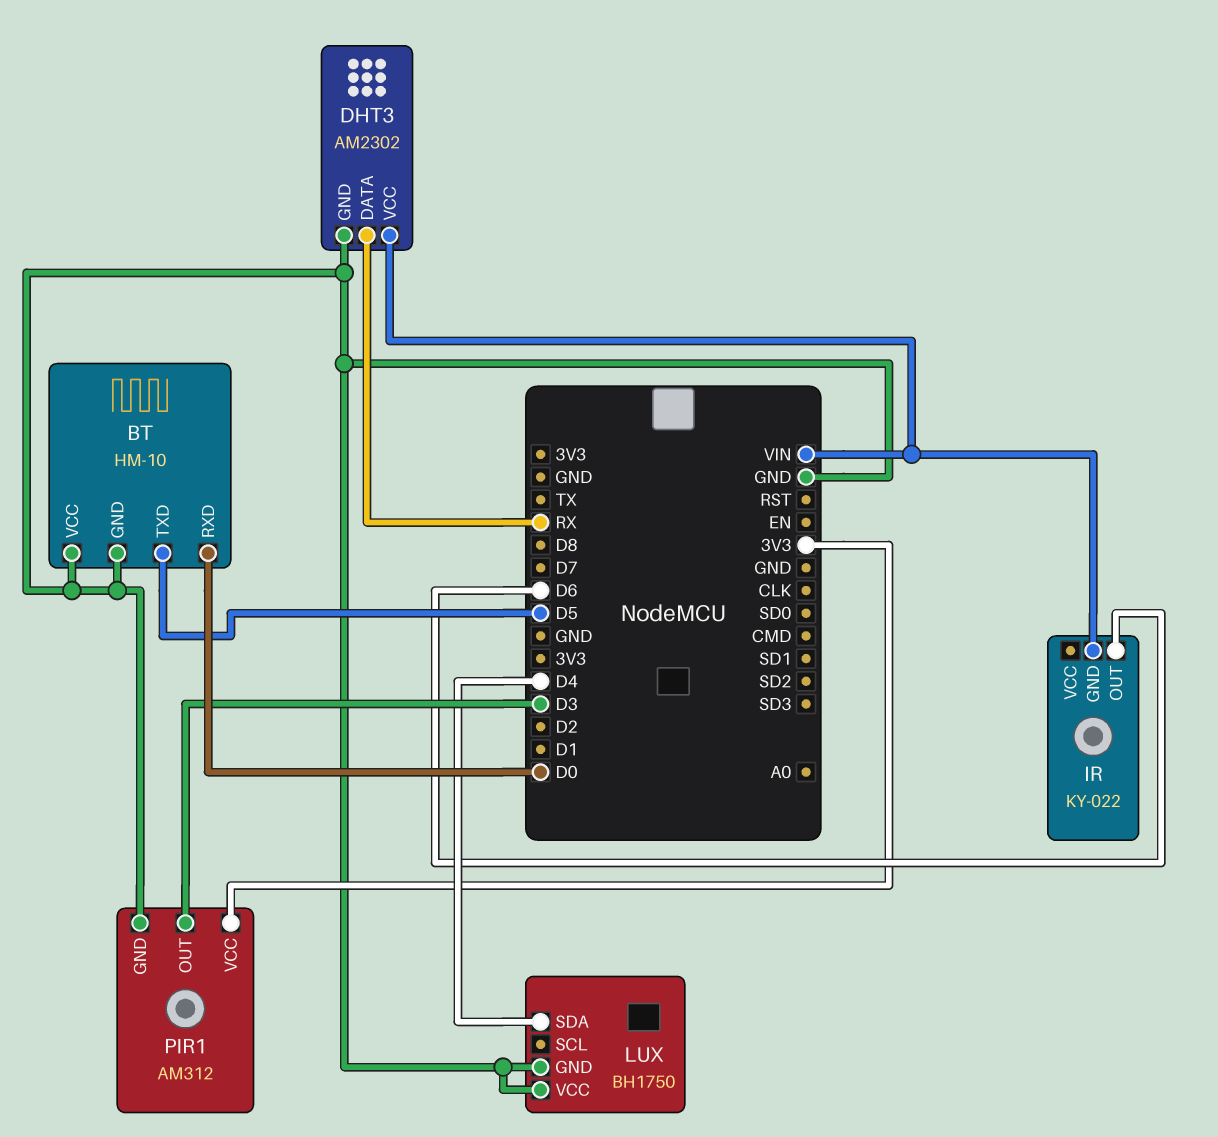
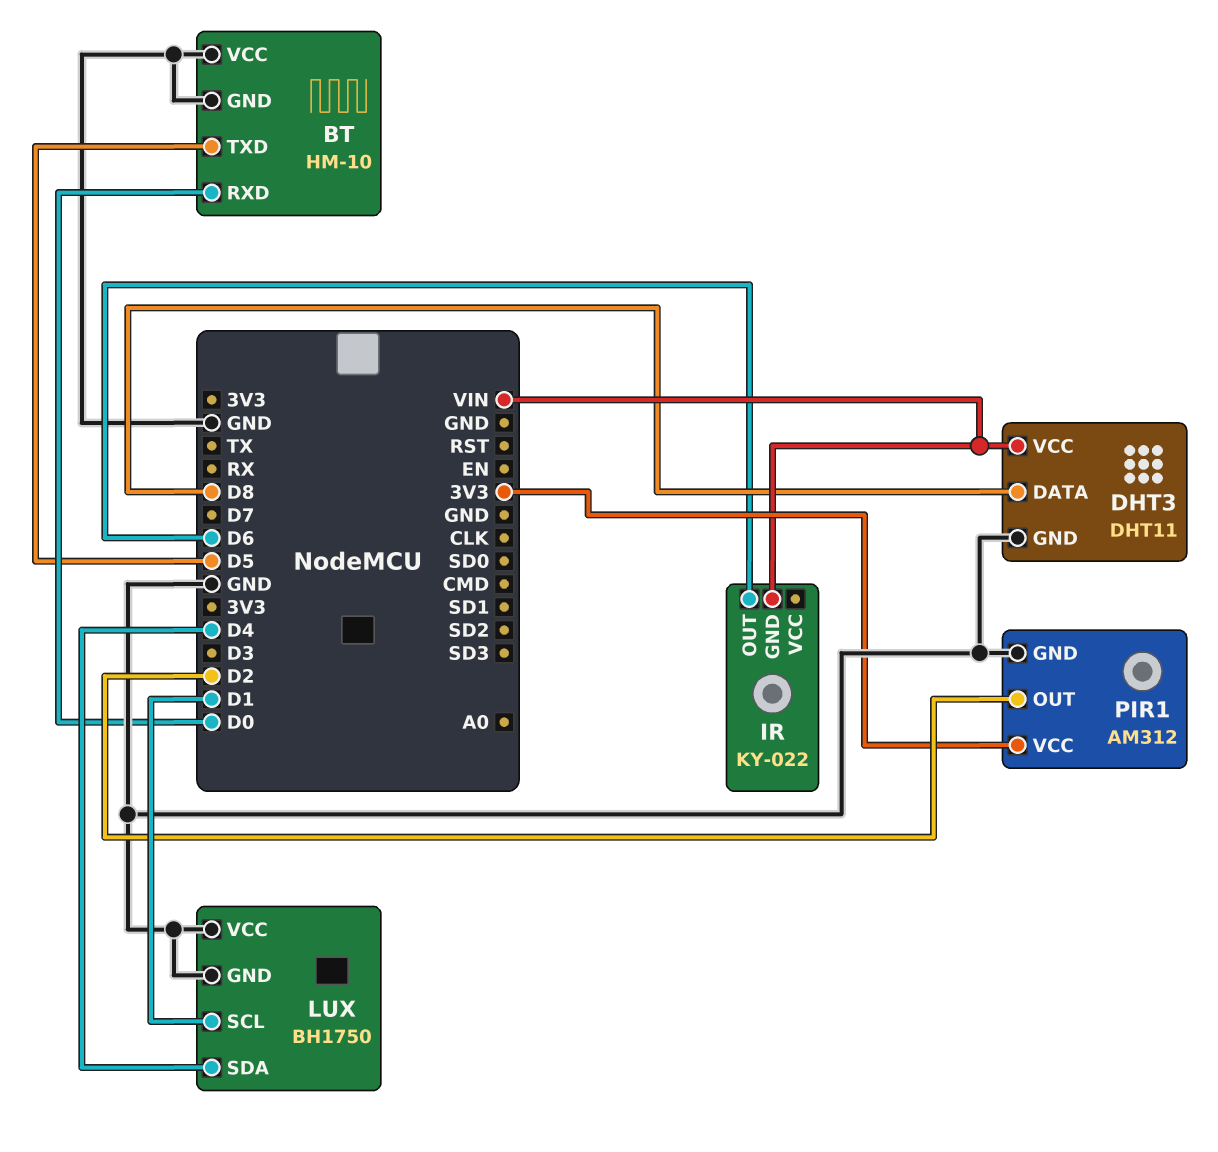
DHT3: AM2302 -> DHT11
DHT3 pin DATA: RX -> D8
LUX pin SCL: none -> D1
PIR1 pin OUT: D3 -> D2

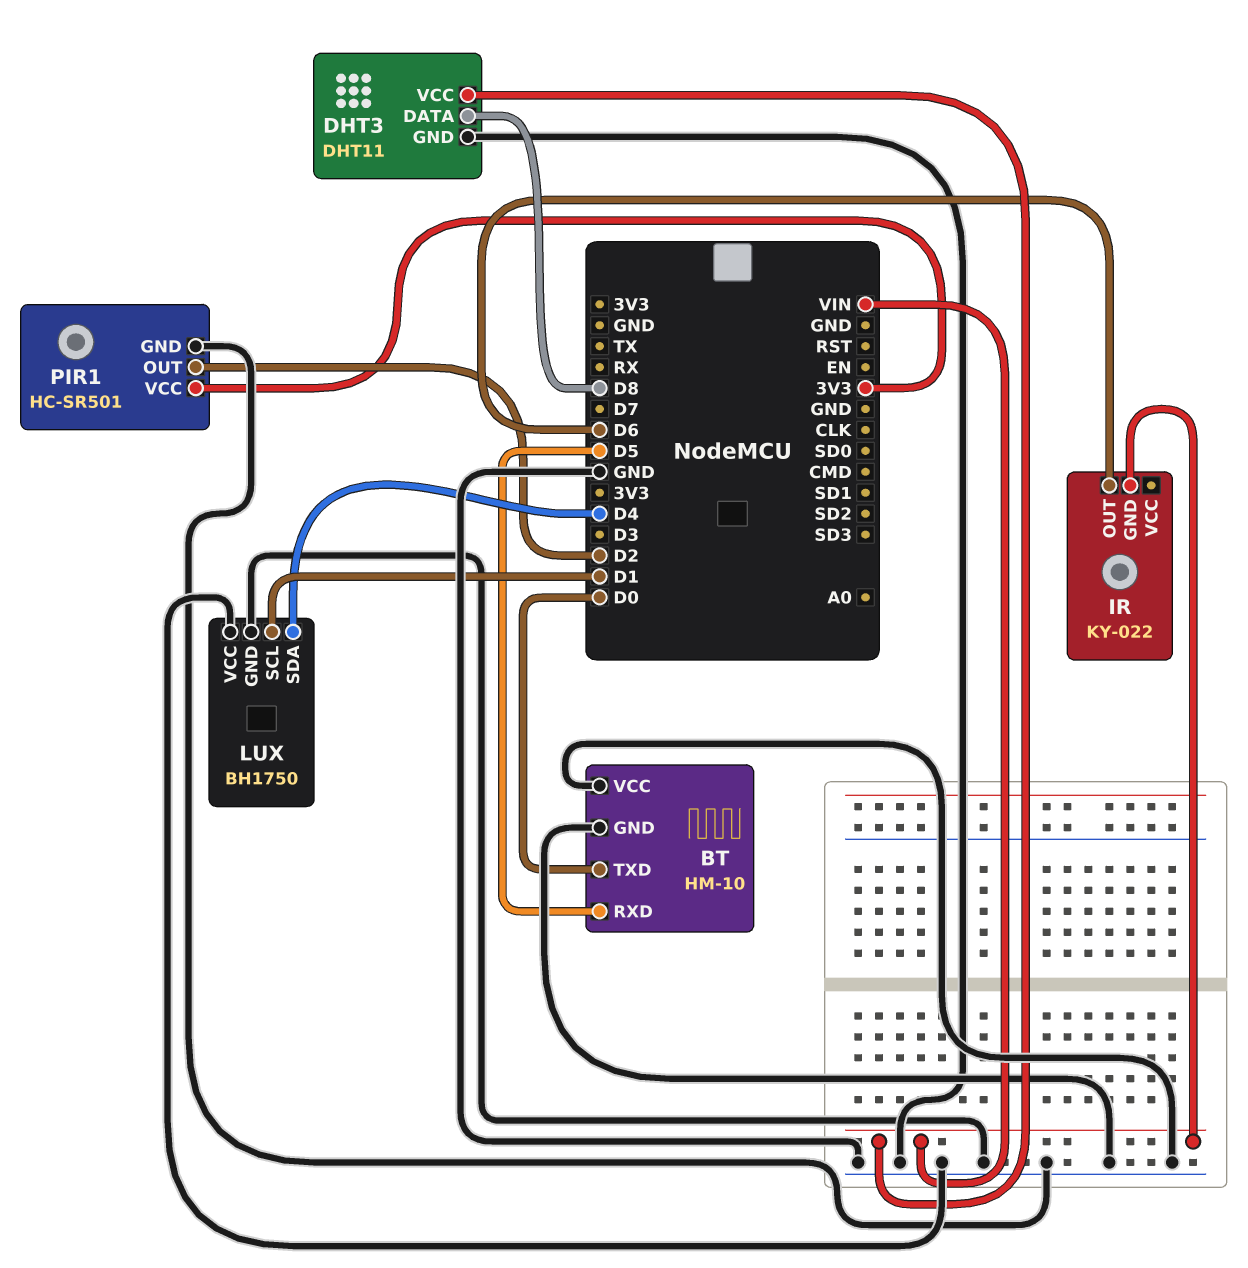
BT pin RXD: D0 -> D5
BT pin TXD: D5 -> D0
PIR1: AM312 -> HC-SR501

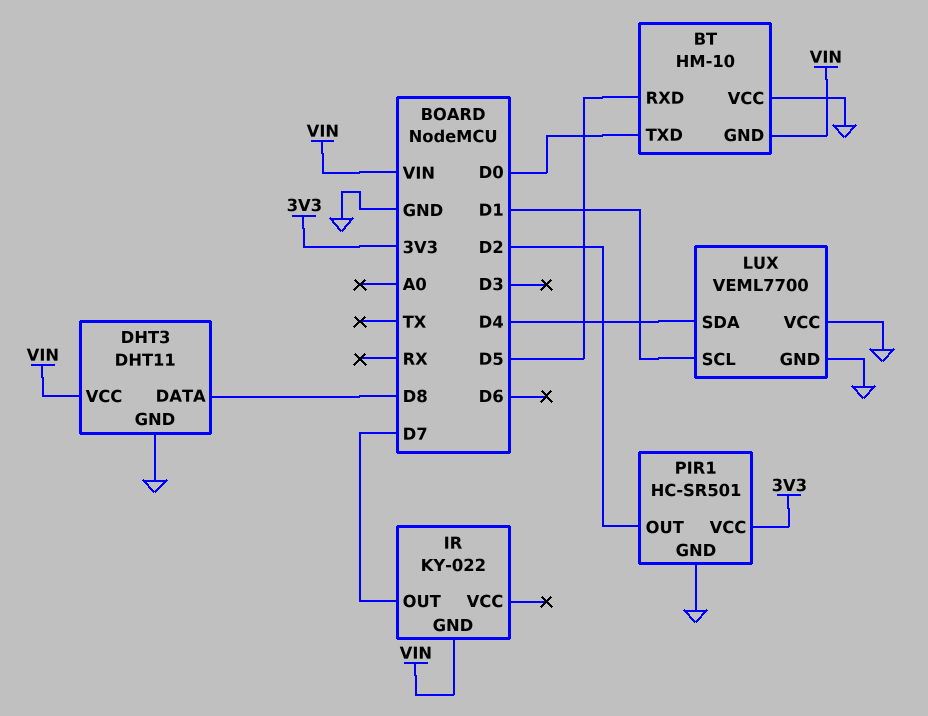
BT pin GND: GND -> VIN
IR pin OUT: D6 -> D7
LUX: BH1750 -> VEML7700

